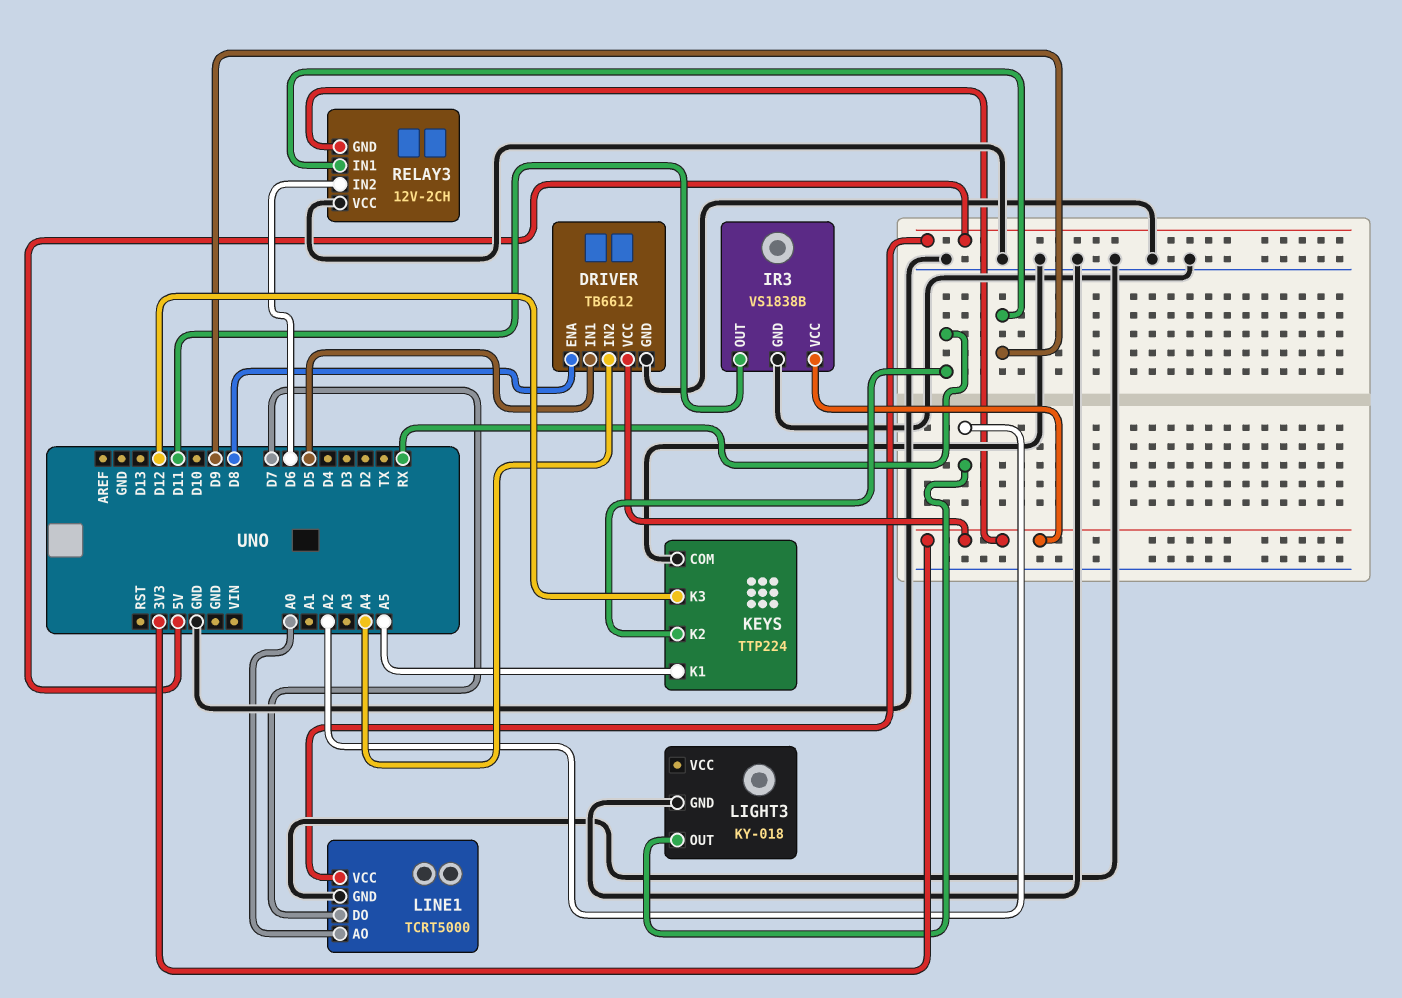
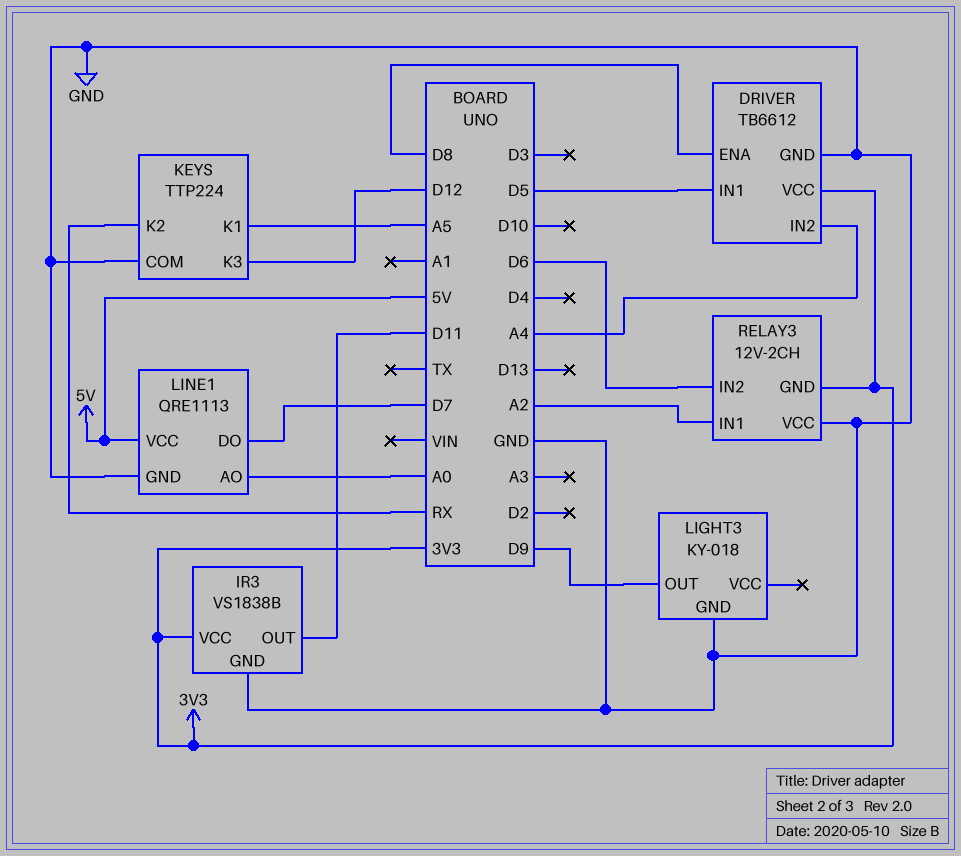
LIGHT3 pin OUT: A2 -> D9
LINE1: TCRT5000 -> QRE1113
RELAY3 pin IN1: D9 -> A2

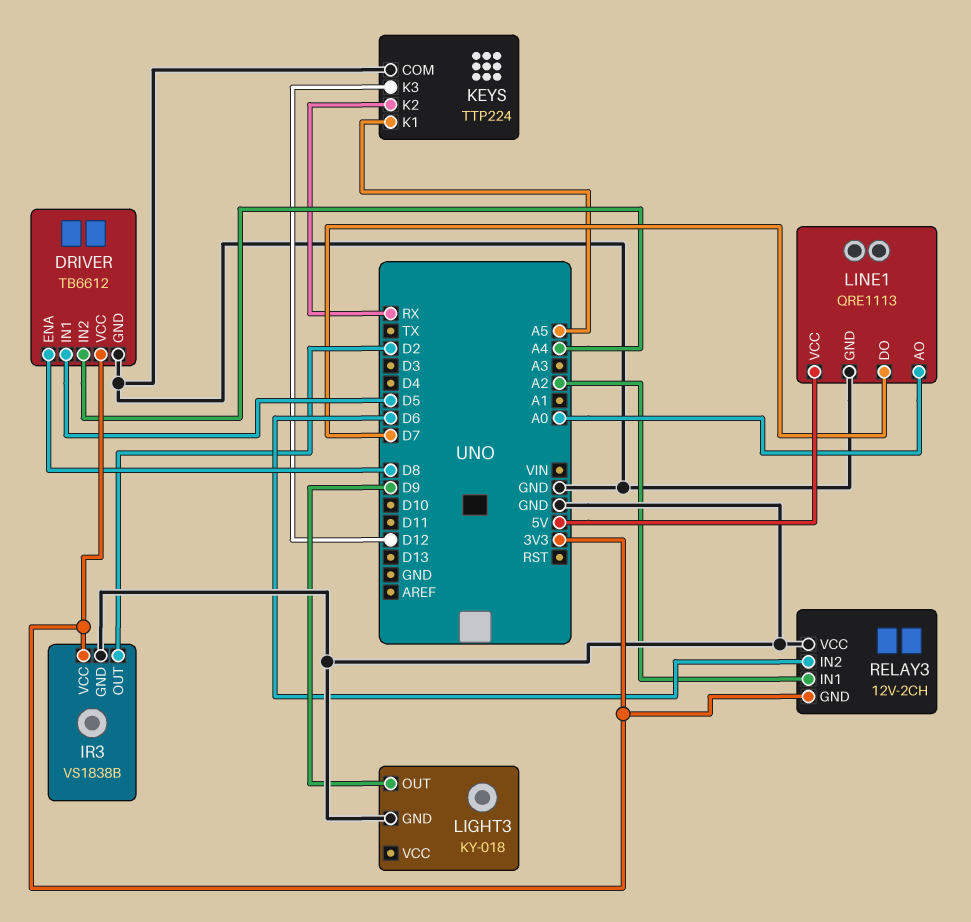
IR3 pin OUT: D11 -> D2

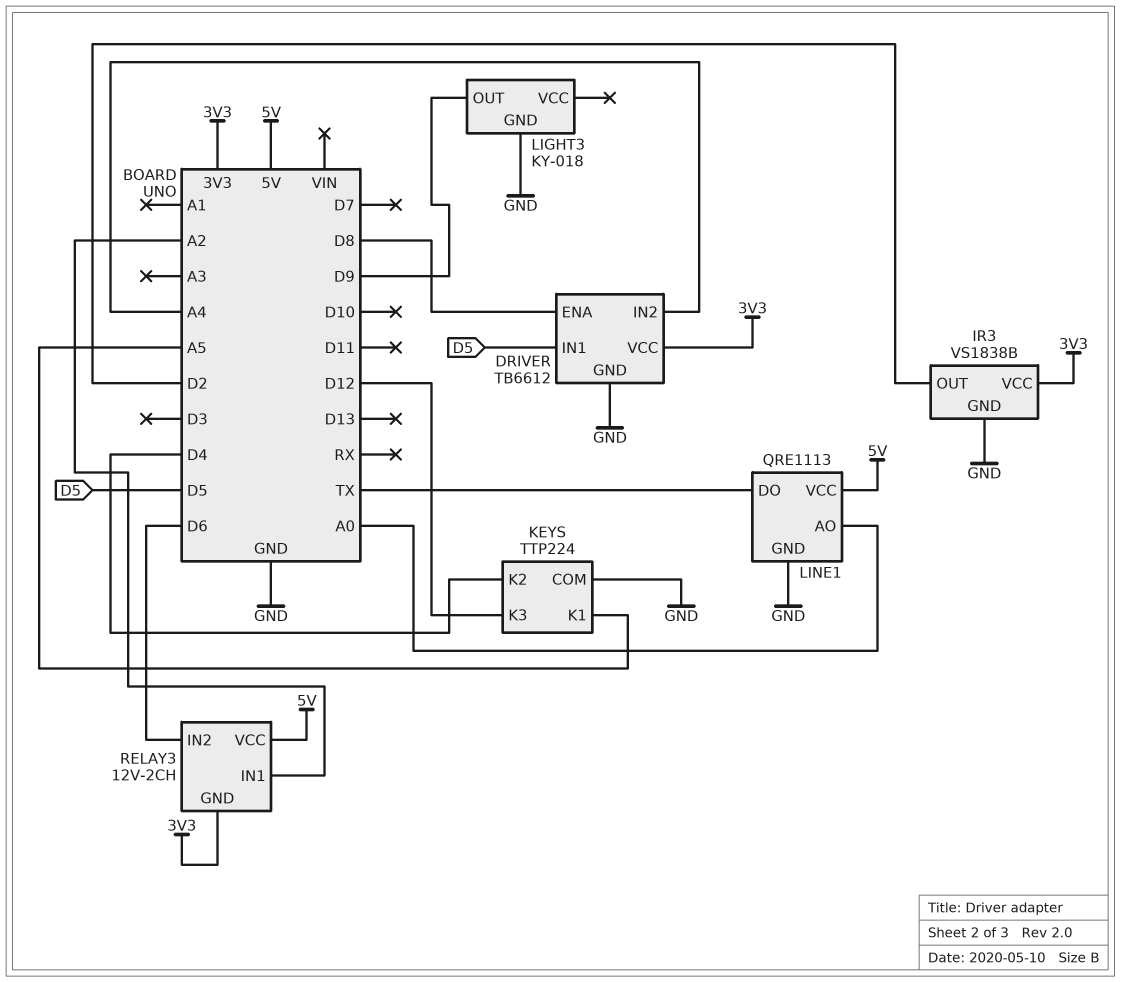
KEYS pin K2: RX -> D4
LINE1 pin DO: D7 -> TX
RELAY3 pin VCC: GND -> 5V

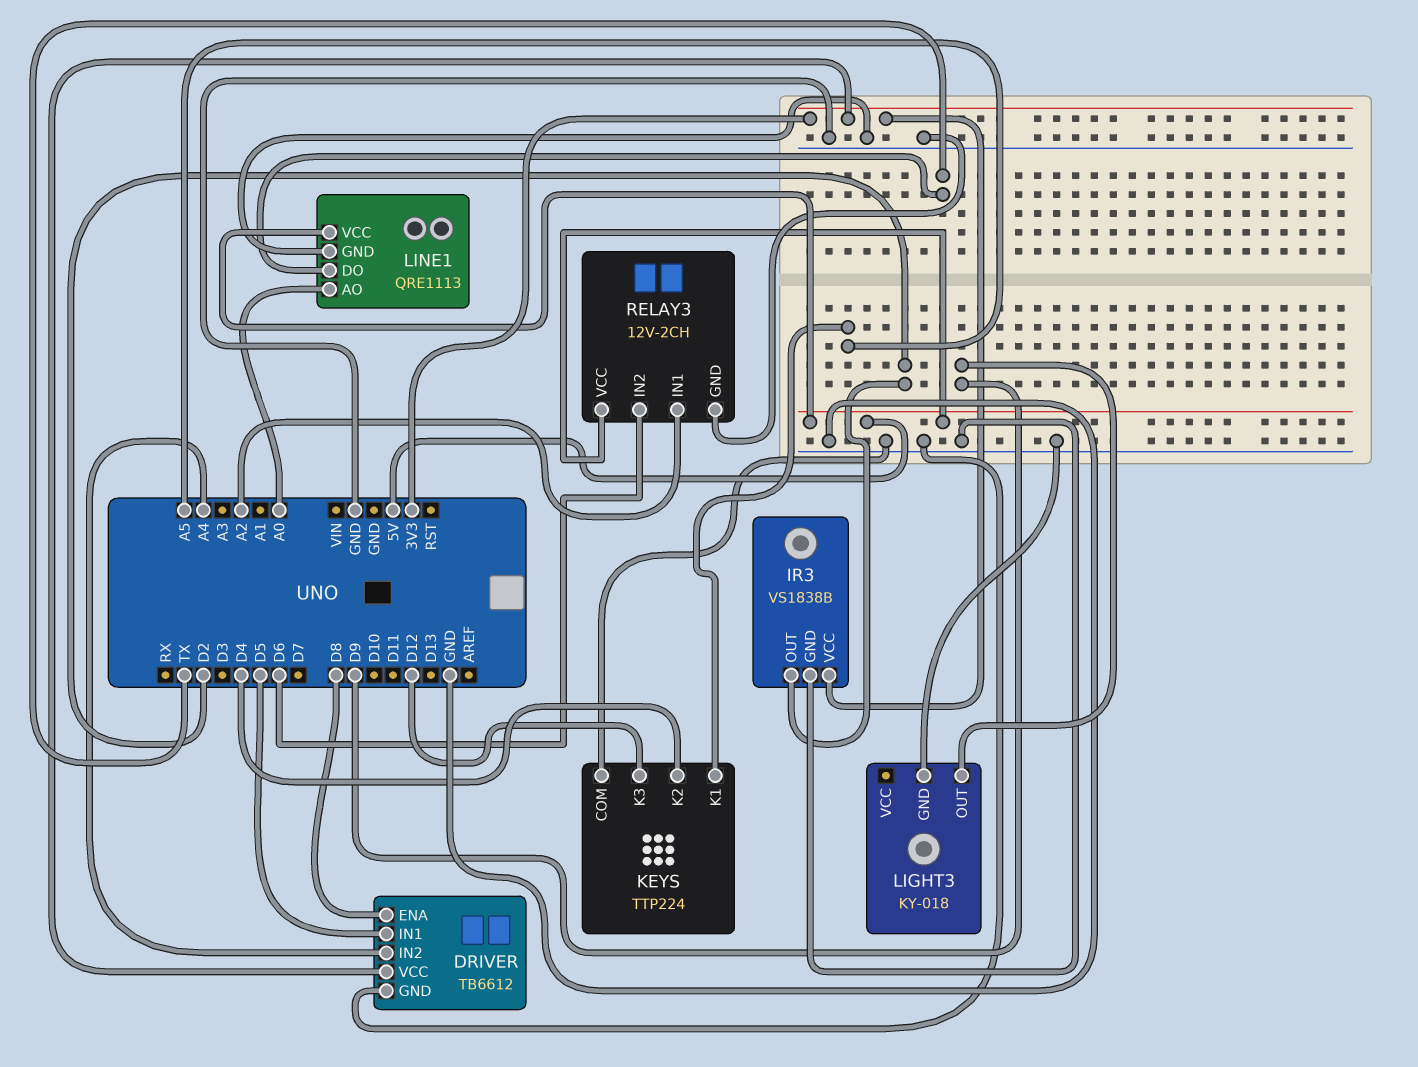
RELAY3 pin GND: 3V3 -> GND

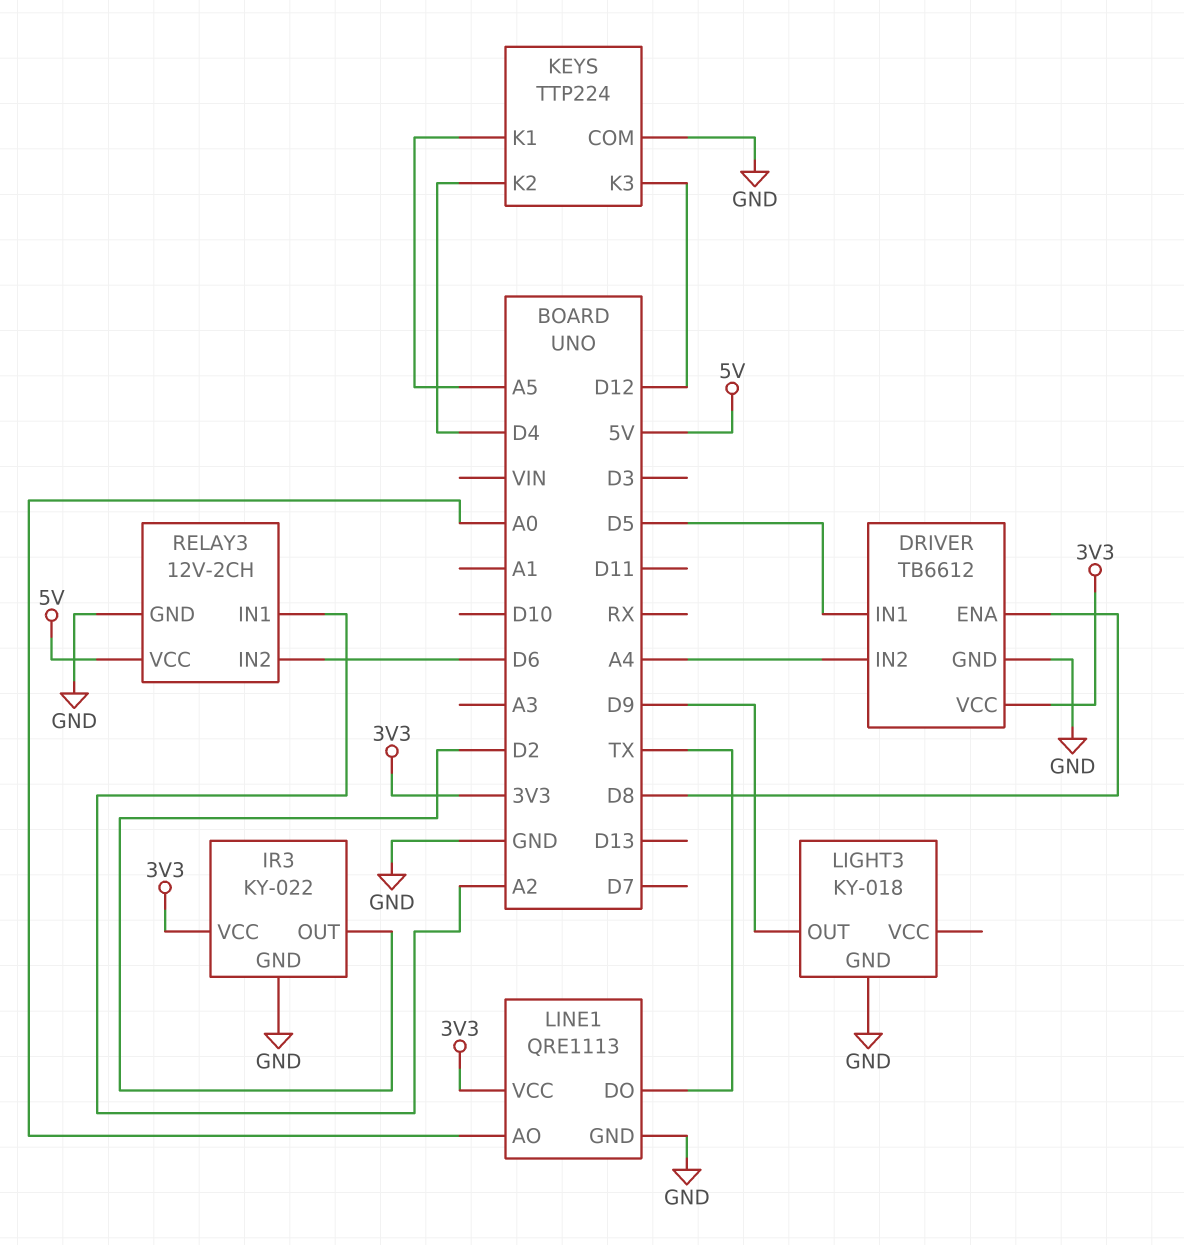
IR3: VS1838B -> KY-022
LINE1 pin VCC: 5V -> 3V3

